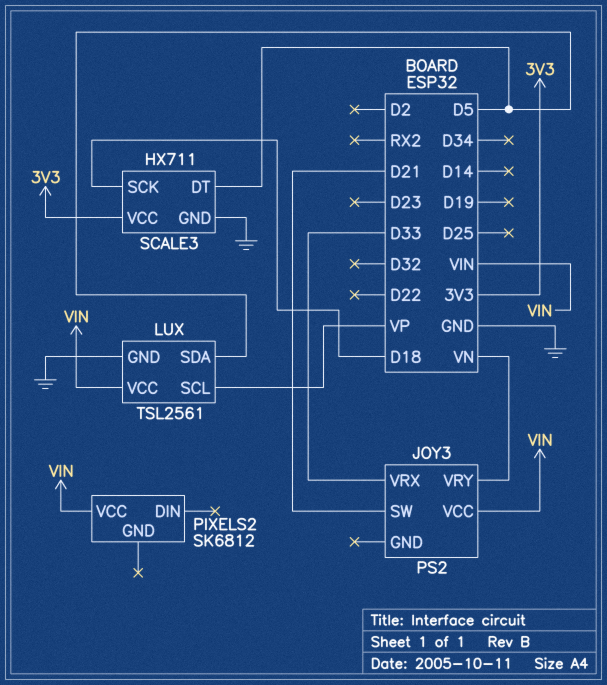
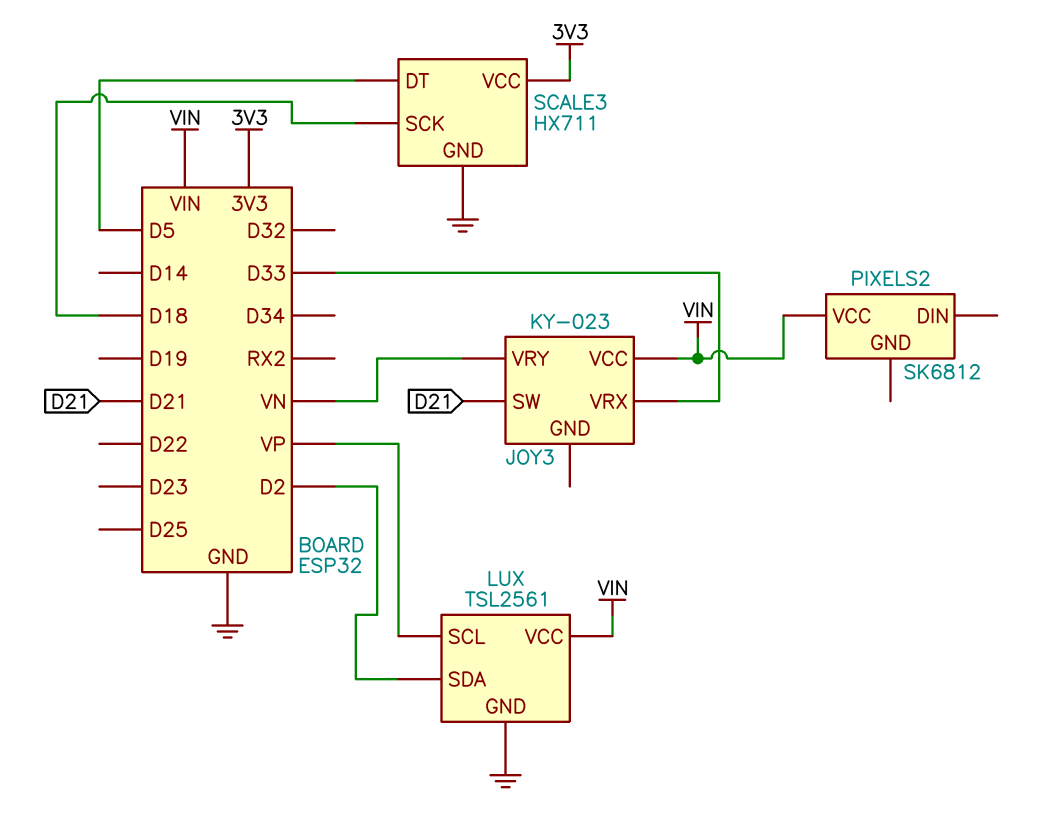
JOY3: PS2 -> KY-023
LUX pin SDA: D5 -> D2

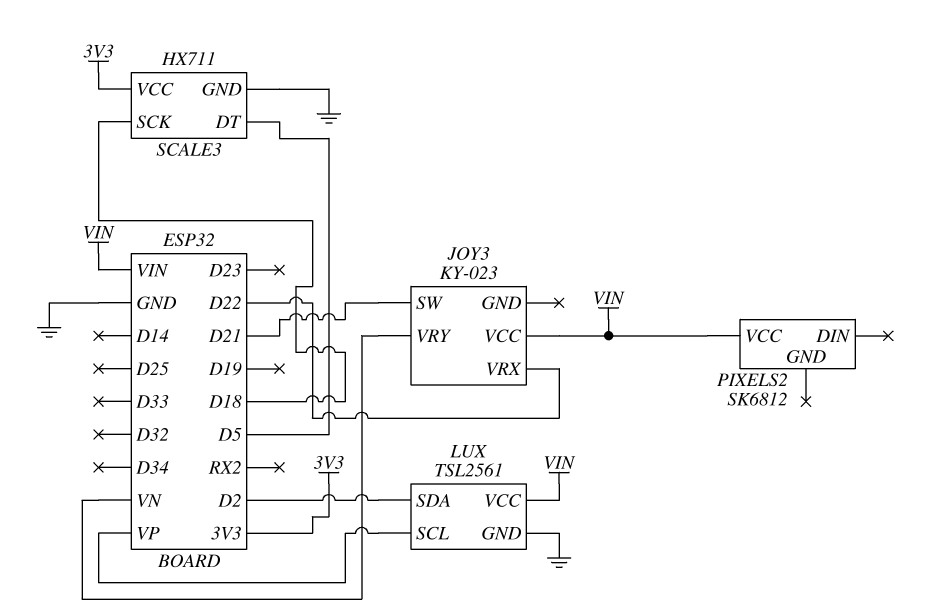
JOY3 pin VRX: D33 -> D22

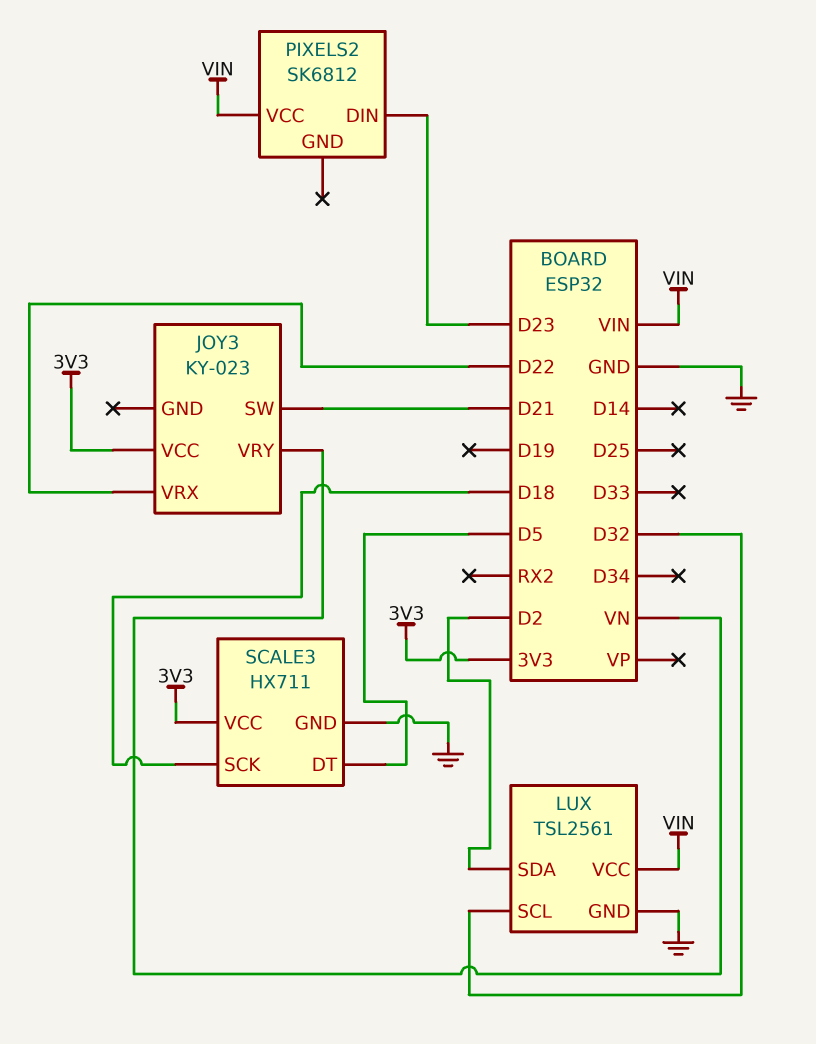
JOY3 pin VCC: VIN -> 3V3
LUX pin SCL: VP -> D32
PIXELS2 pin DIN: none -> D23

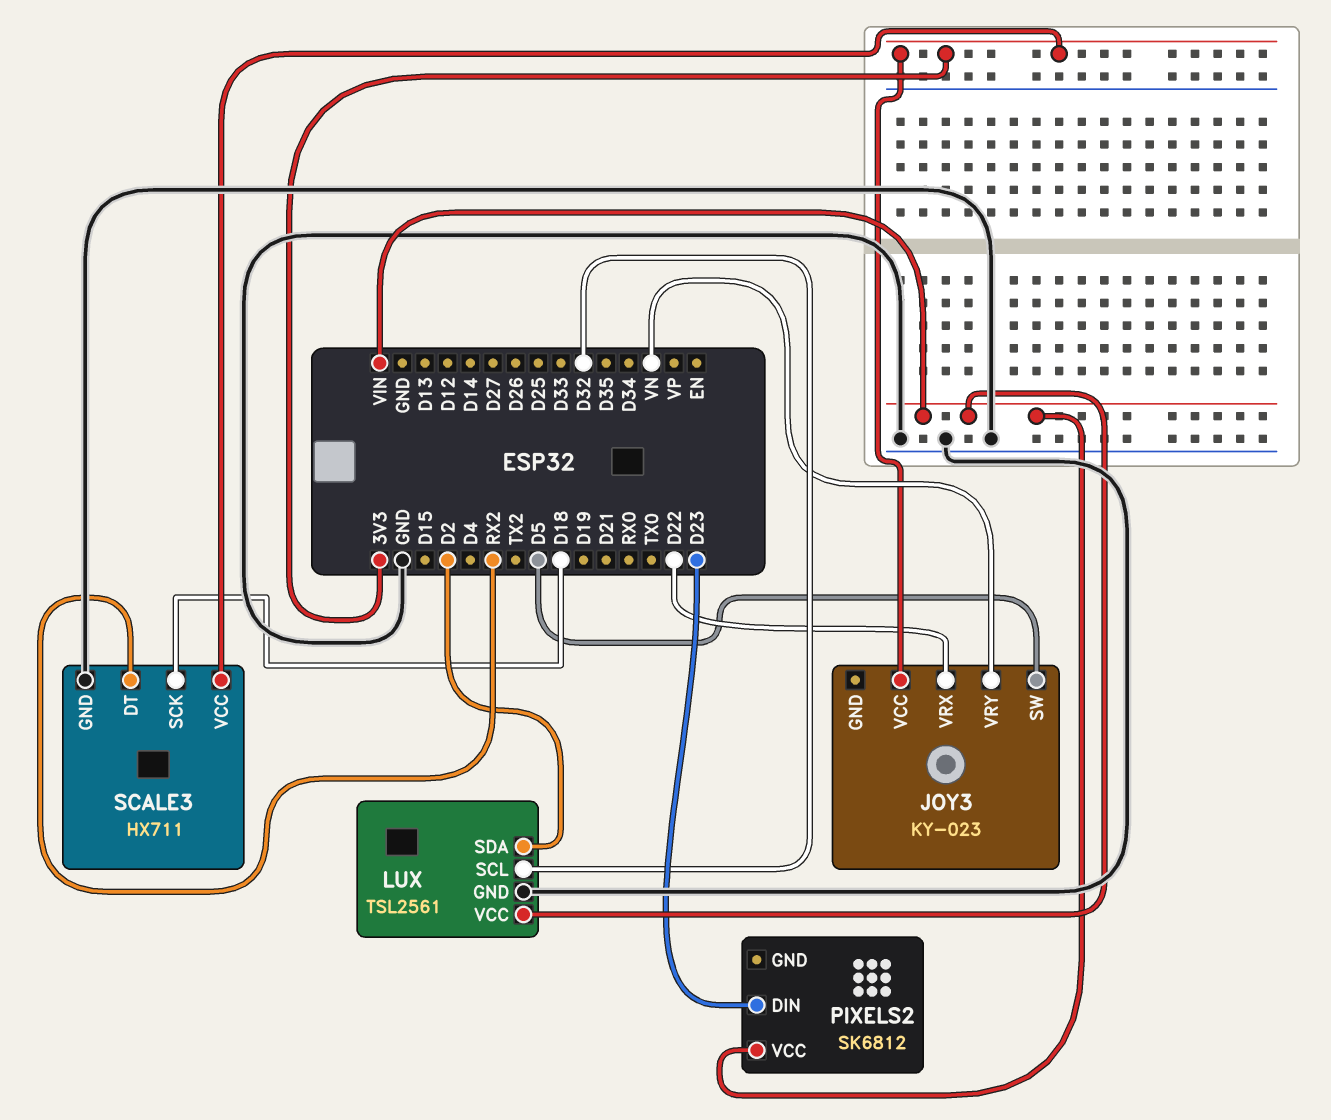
JOY3 pin SW: D21 -> D5
SCALE3 pin DT: D5 -> RX2

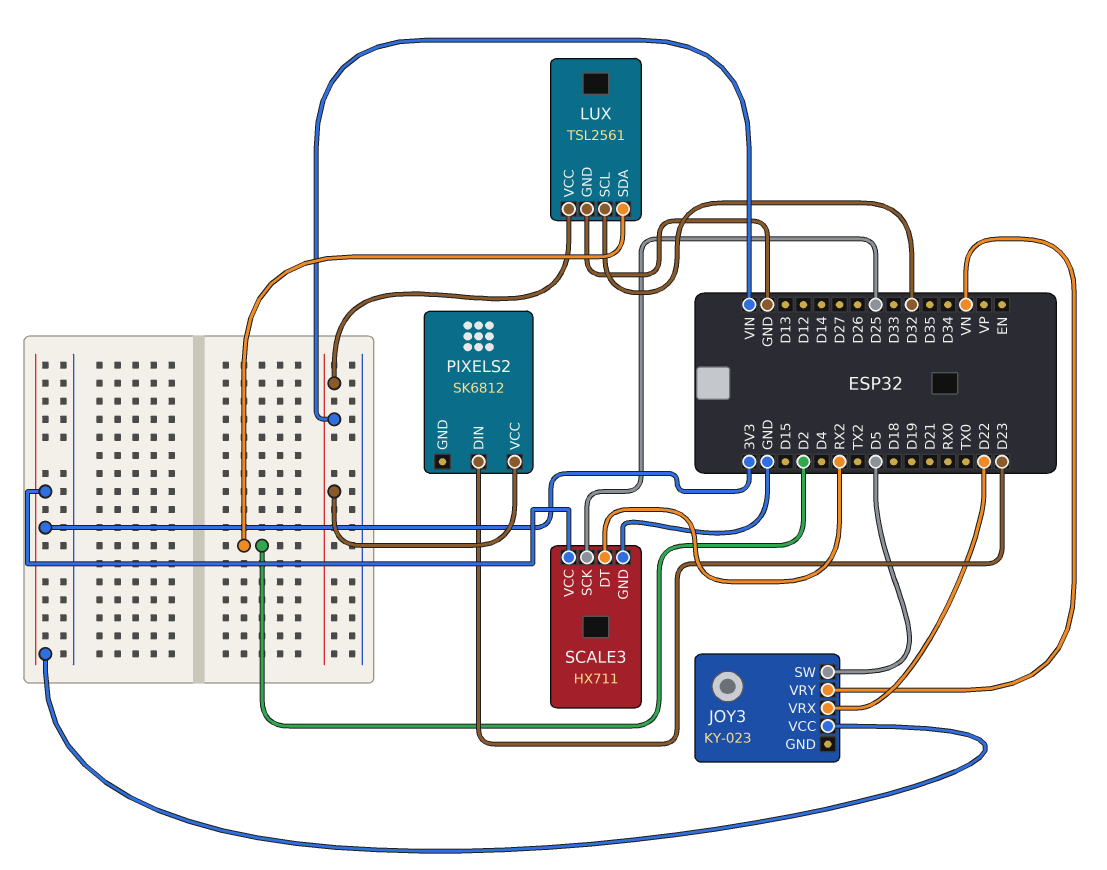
SCALE3 pin SCK: D18 -> D25

